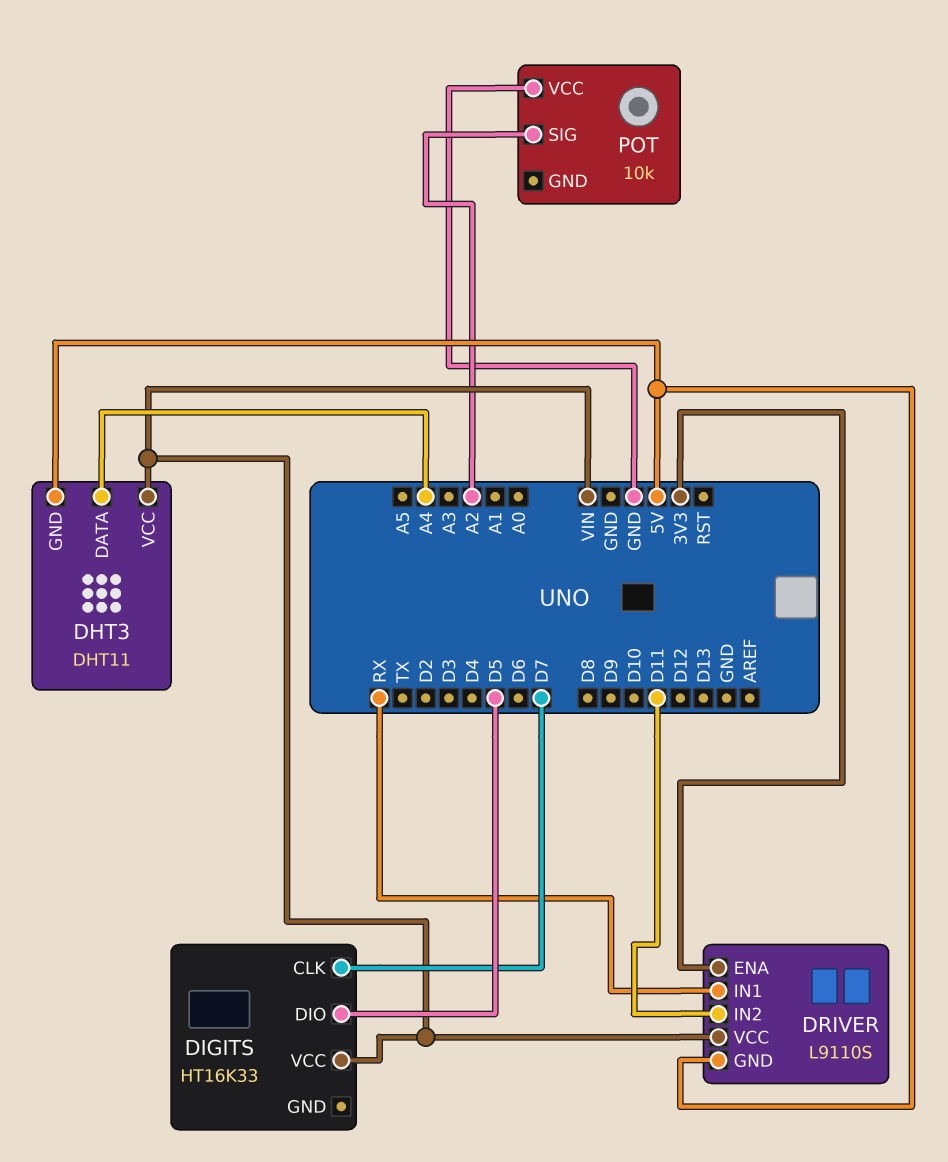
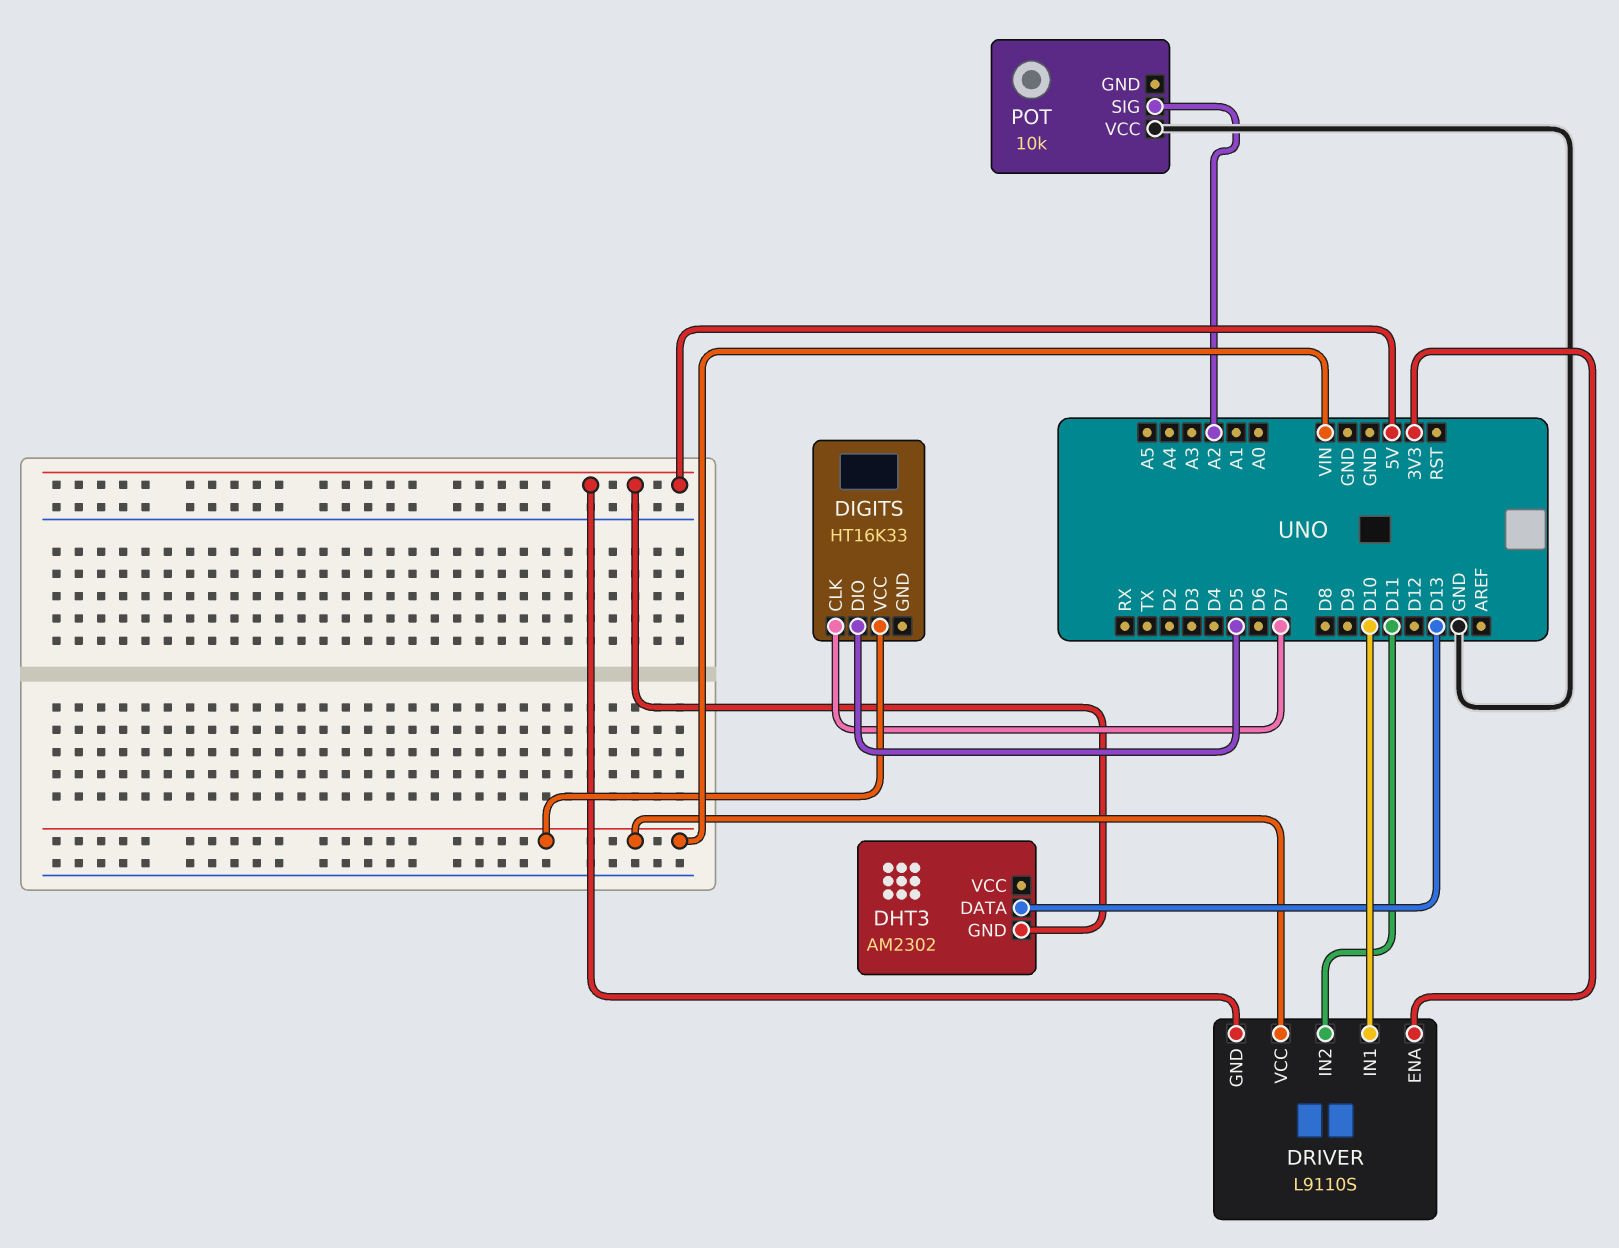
DHT3: DHT11 -> AM2302
DHT3 pin DATA: A4 -> D13
DHT3 pin VCC: VIN -> none
DRIVER pin IN1: RX -> D10

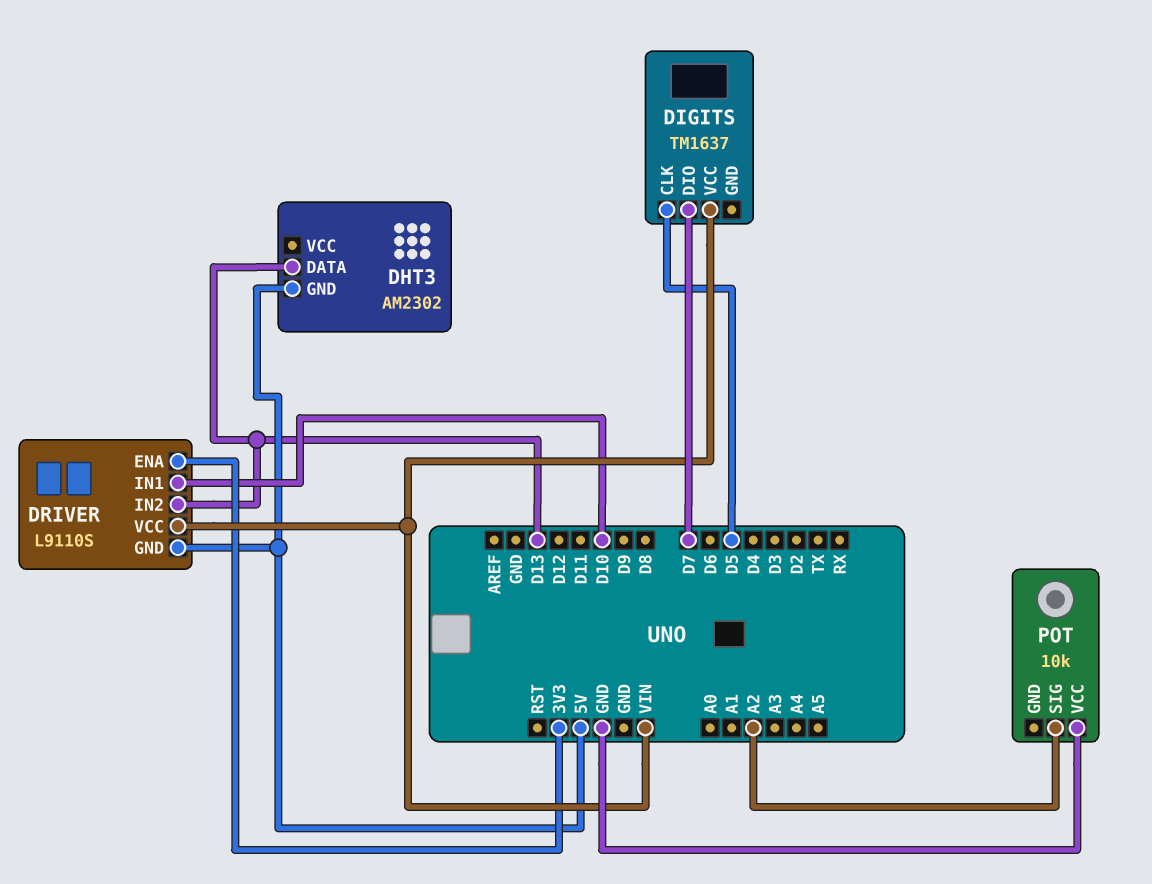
DIGITS: HT16K33 -> TM1637
DIGITS pin CLK: D7 -> D5
DIGITS pin DIO: D5 -> D7
DRIVER pin IN2: D11 -> D13

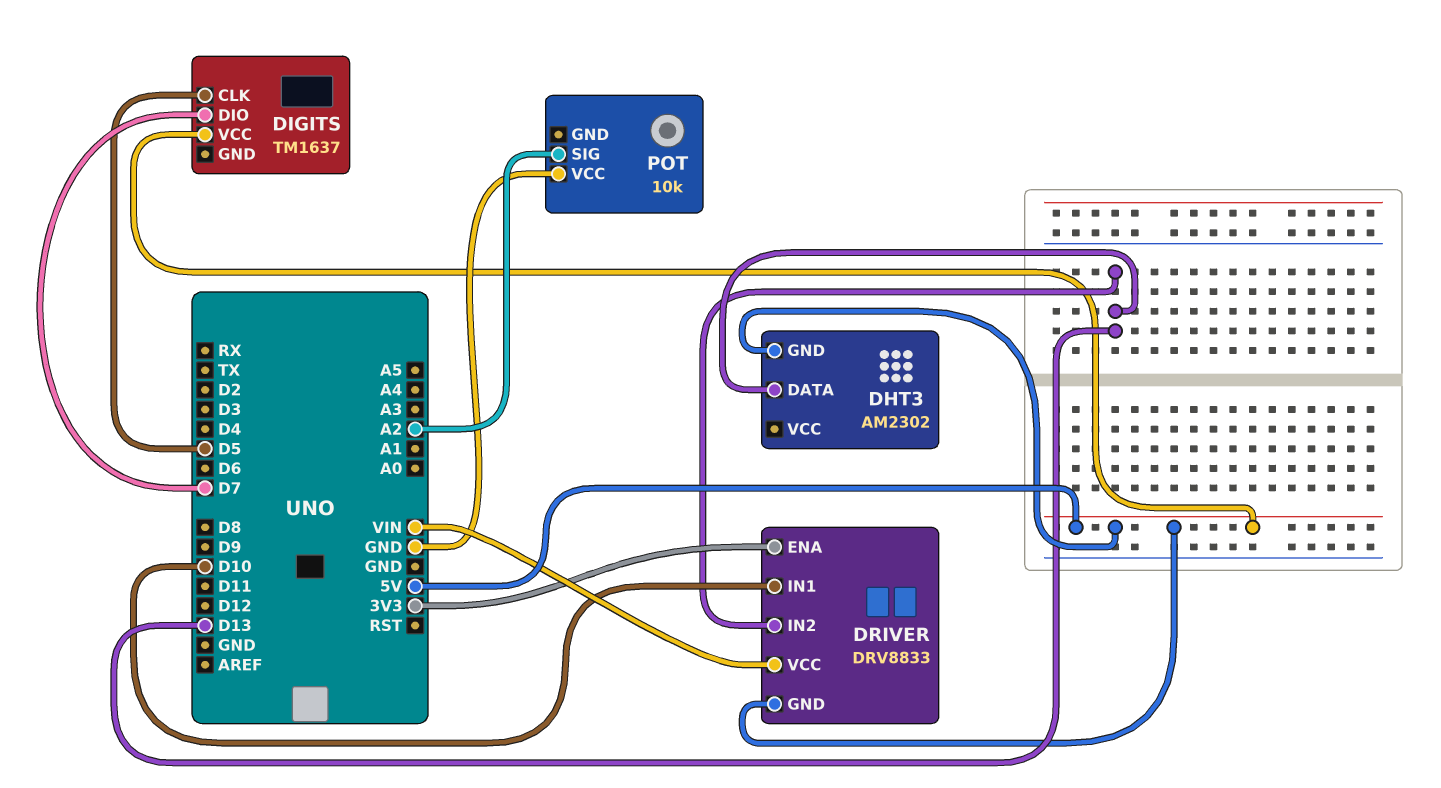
DIGITS pin VCC: VIN -> 5V
DRIVER: L9110S -> DRV8833

